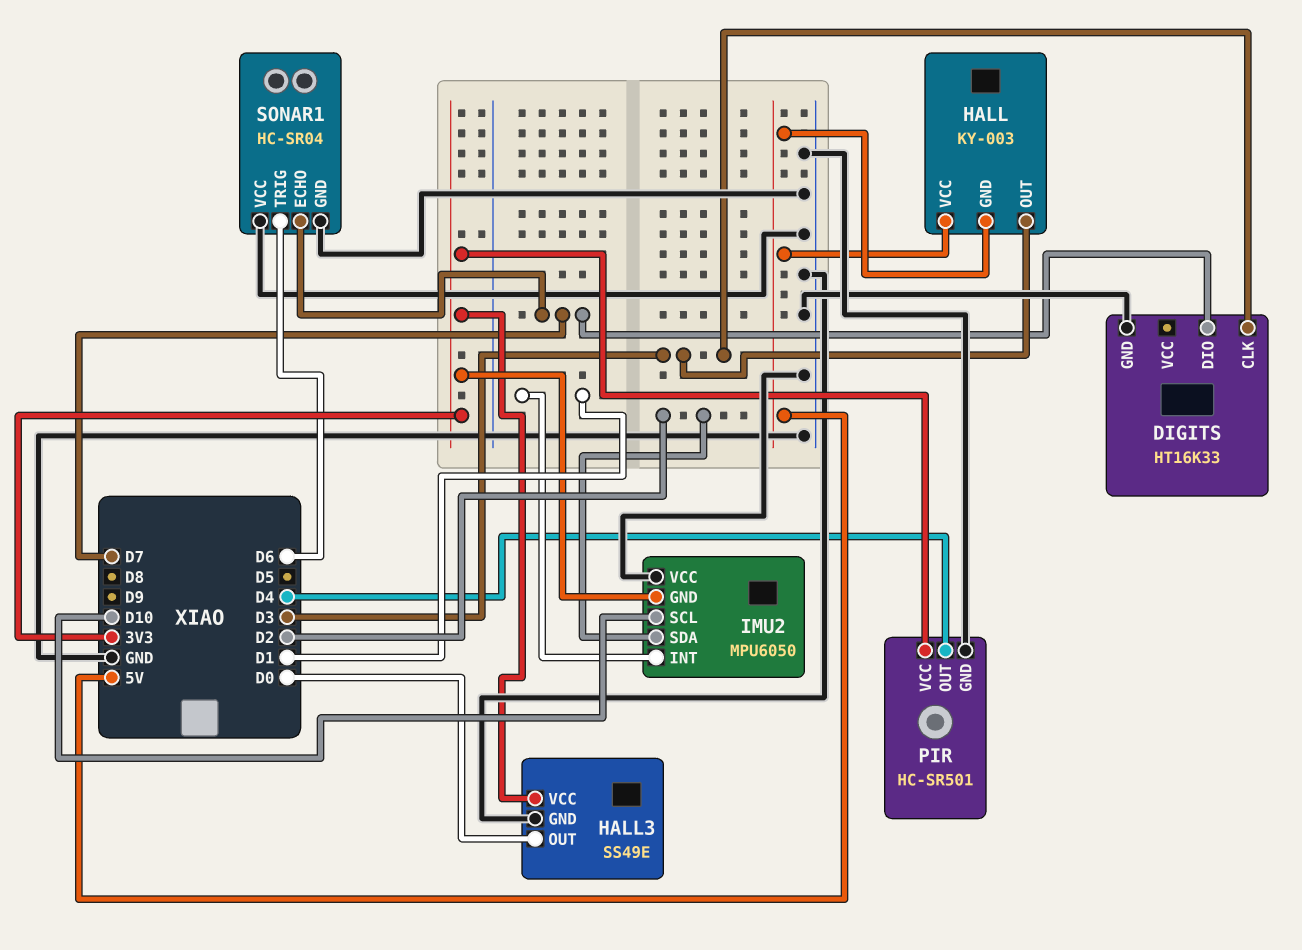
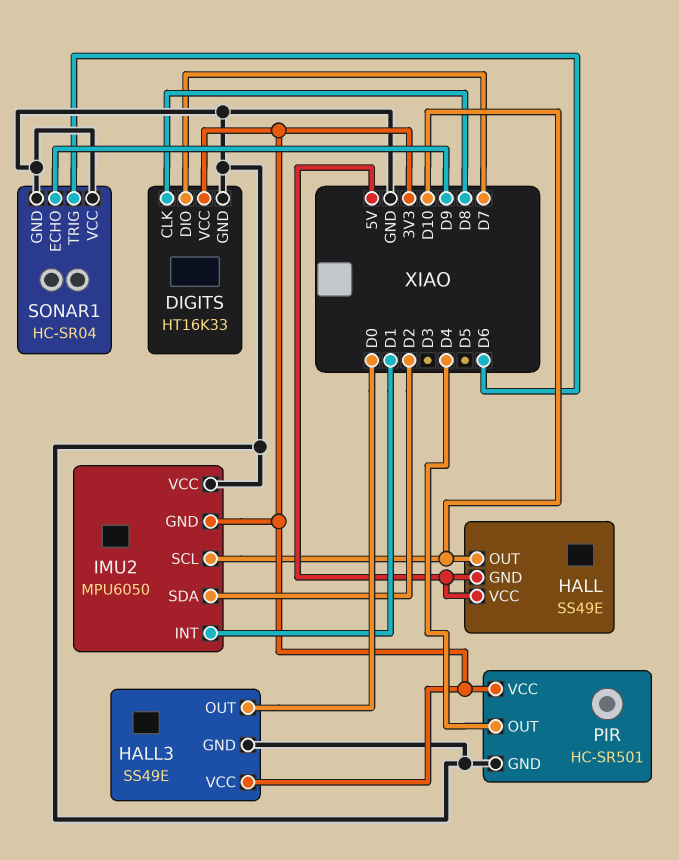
DIGITS pin CLK: D3 -> D8
DIGITS pin VCC: none -> 3V3
HALL: KY-003 -> SS49E
HALL pin OUT: D3 -> D10
SONAR1 pin ECHO: D7 -> D9

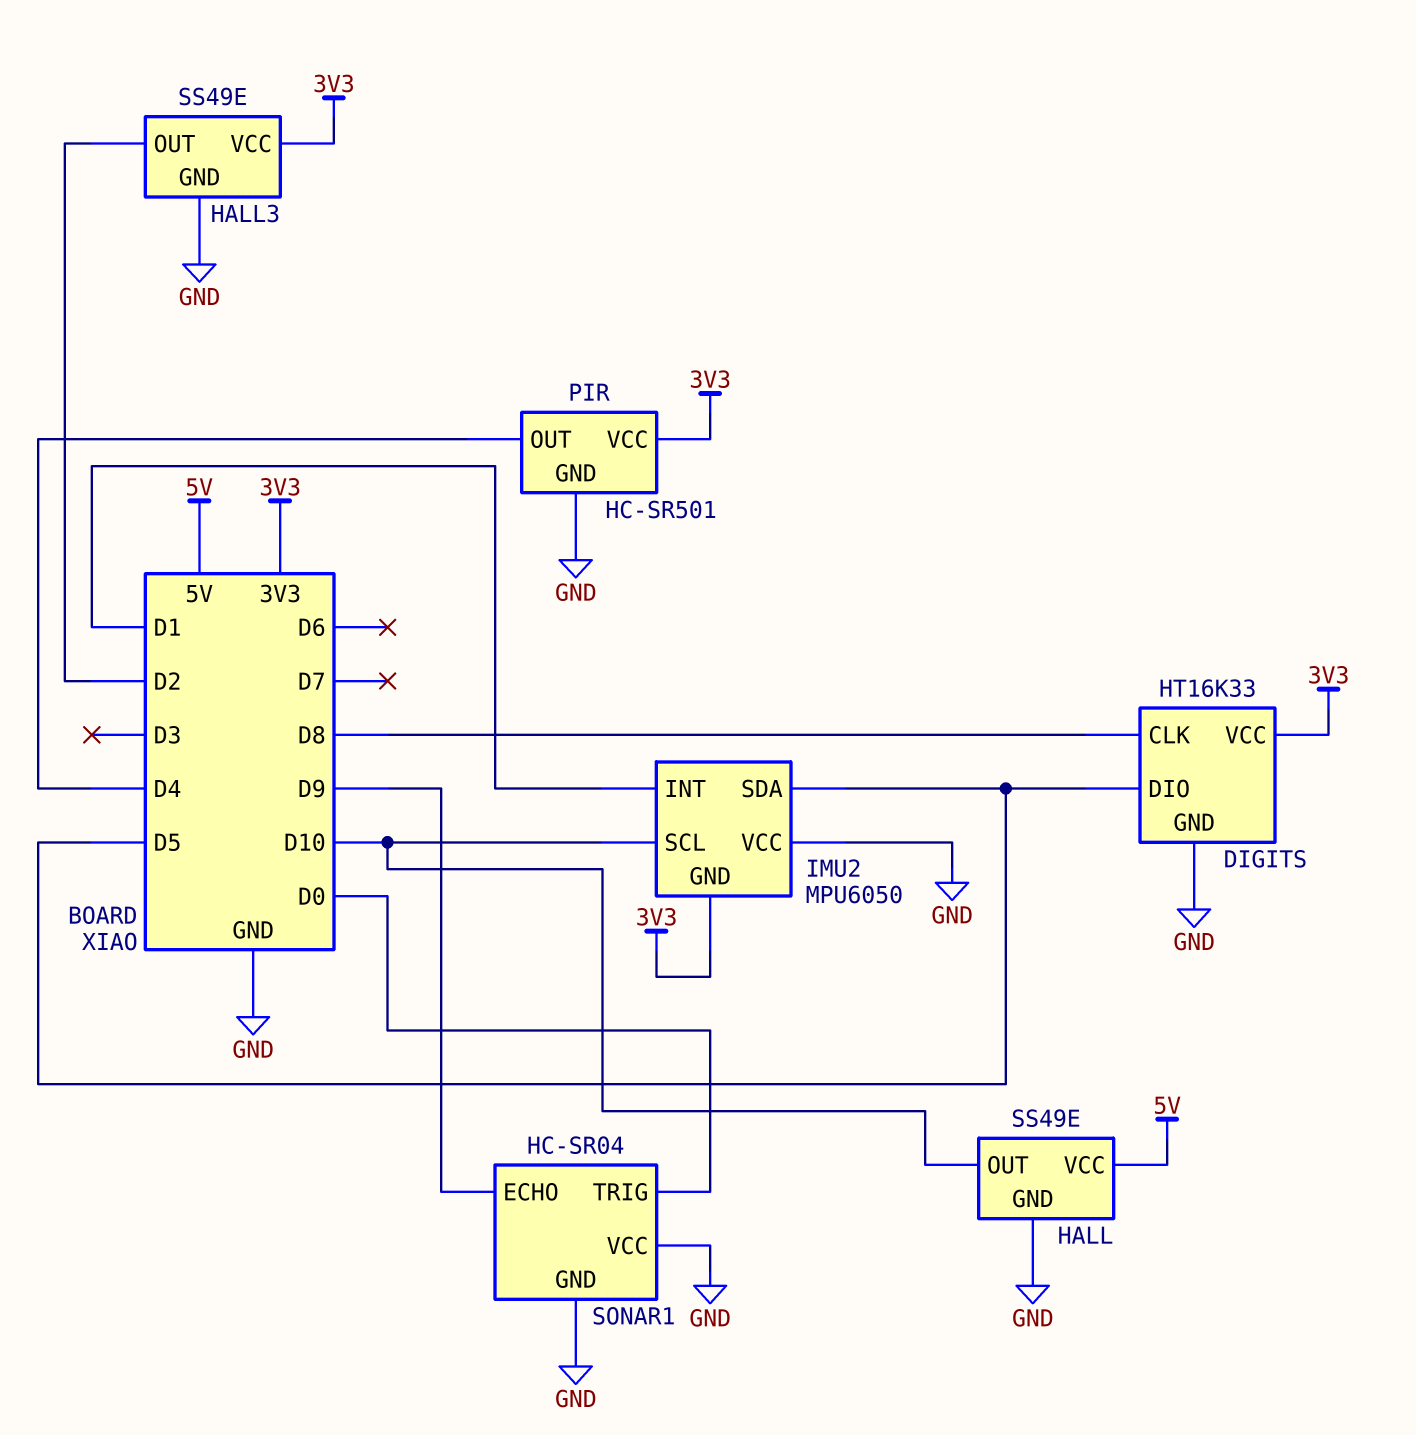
DIGITS pin DIO: D7 -> D5
HALL pin GND: 5V -> GND
HALL3 pin OUT: D0 -> D2
IMU2 pin SDA: D2 -> D5
SONAR1 pin TRIG: D6 -> D0

